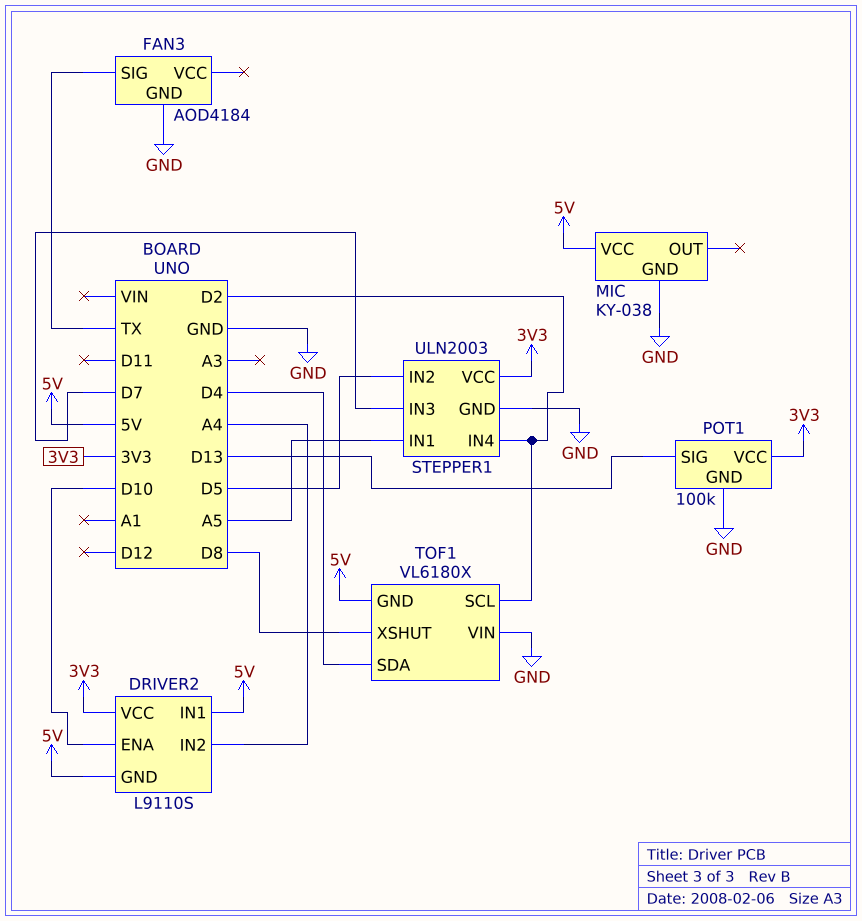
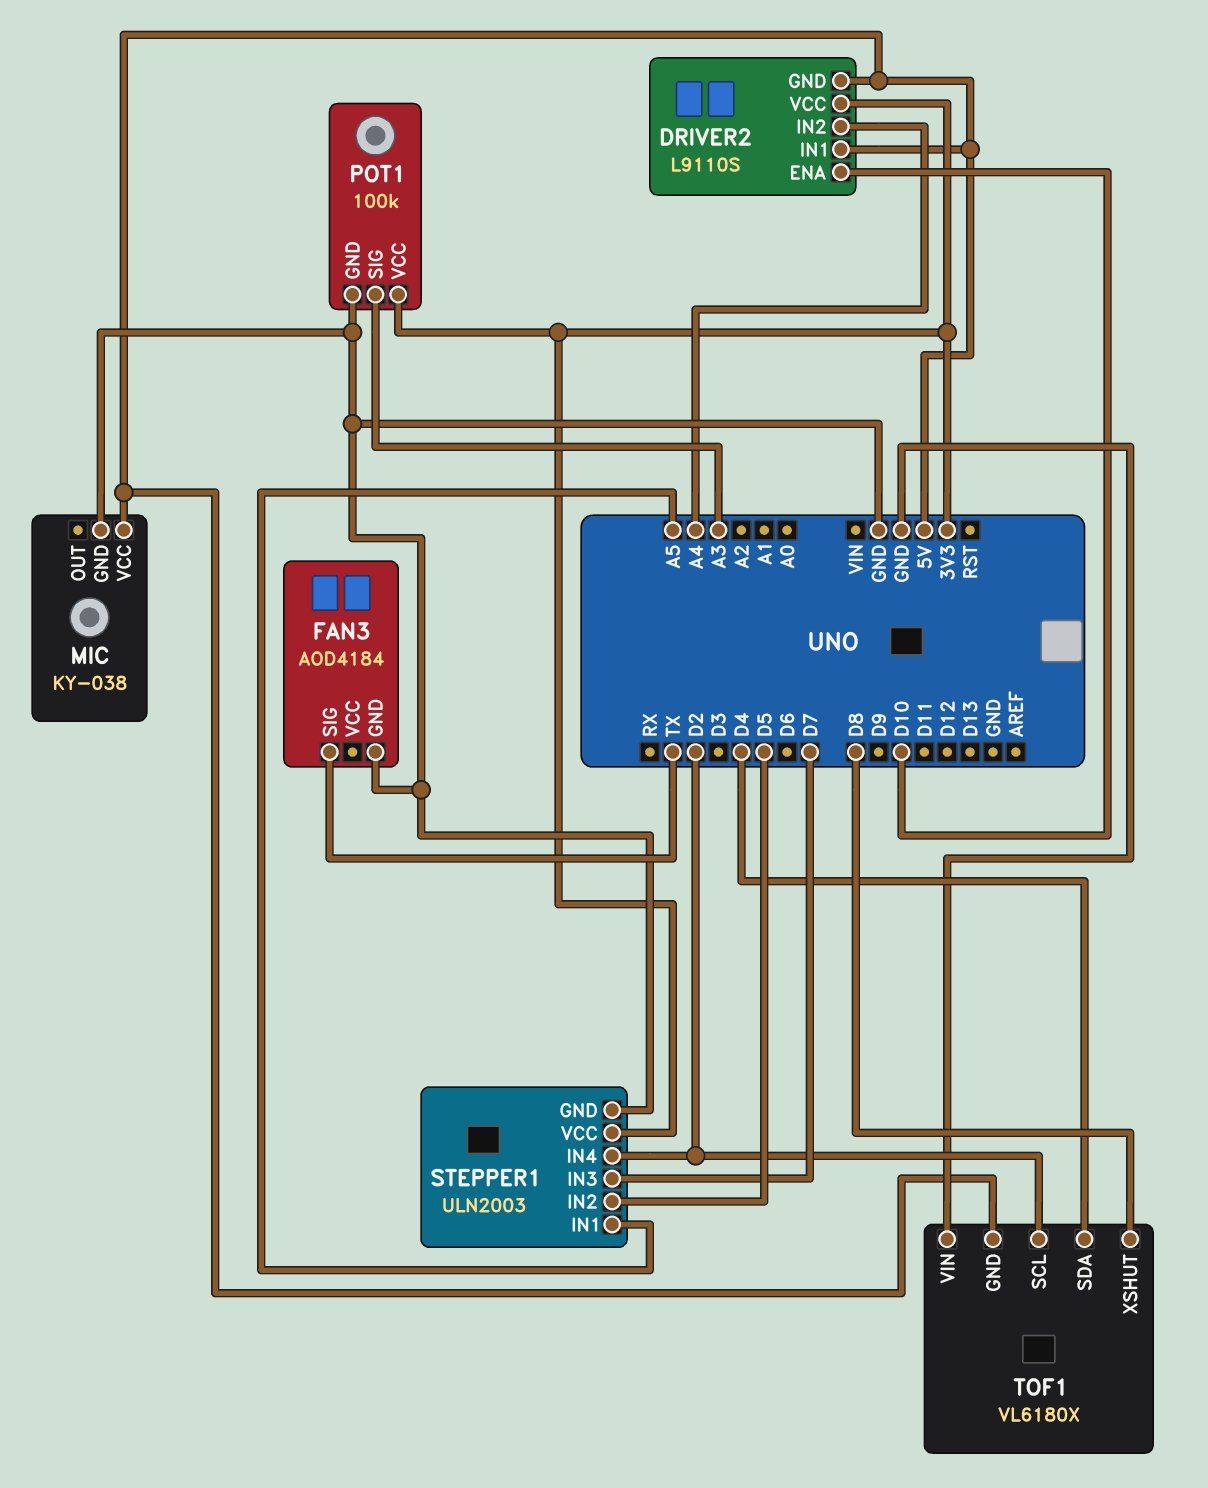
POT1 pin SIG: D13 -> A3

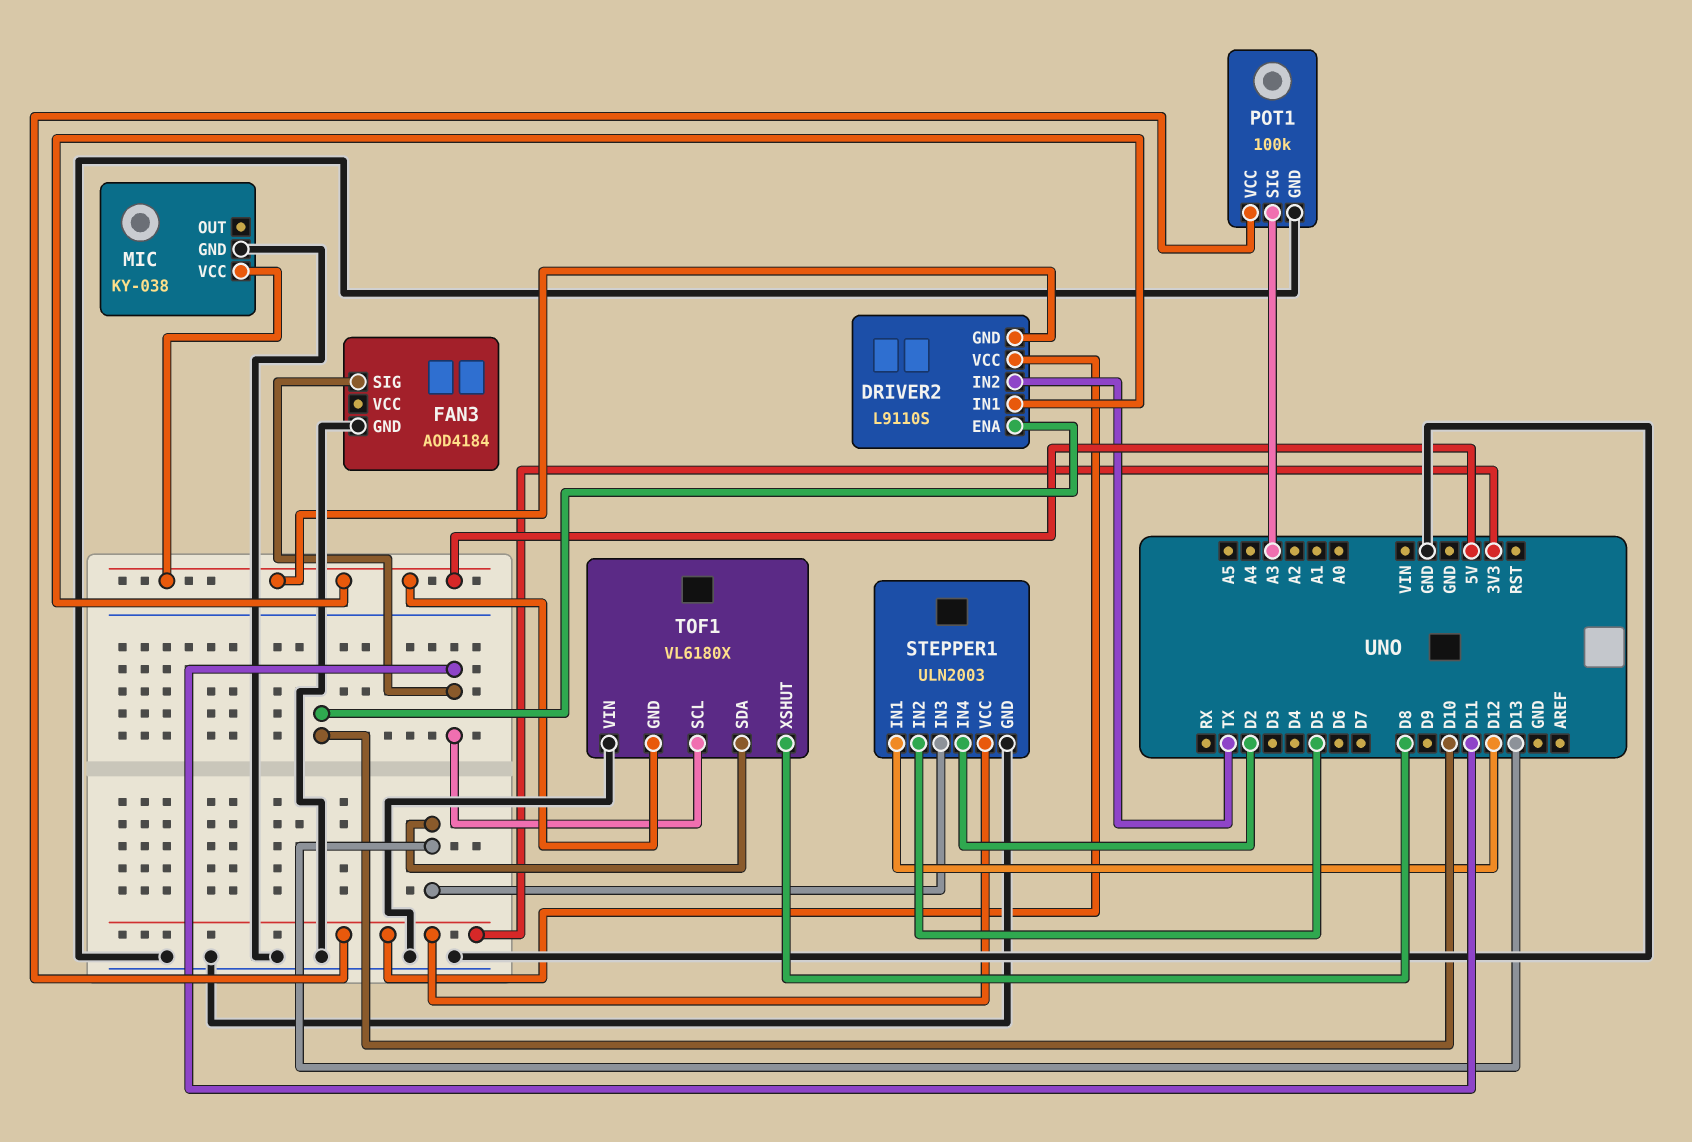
DRIVER2 pin IN2: A4 -> TX
FAN3 pin SIG: TX -> D11
STEPPER1 pin IN1: A5 -> D12
STEPPER1 pin IN3: D7 -> D13
TOF1 pin SCL: D2 -> D11
TOF1 pin SDA: D4 -> D13

